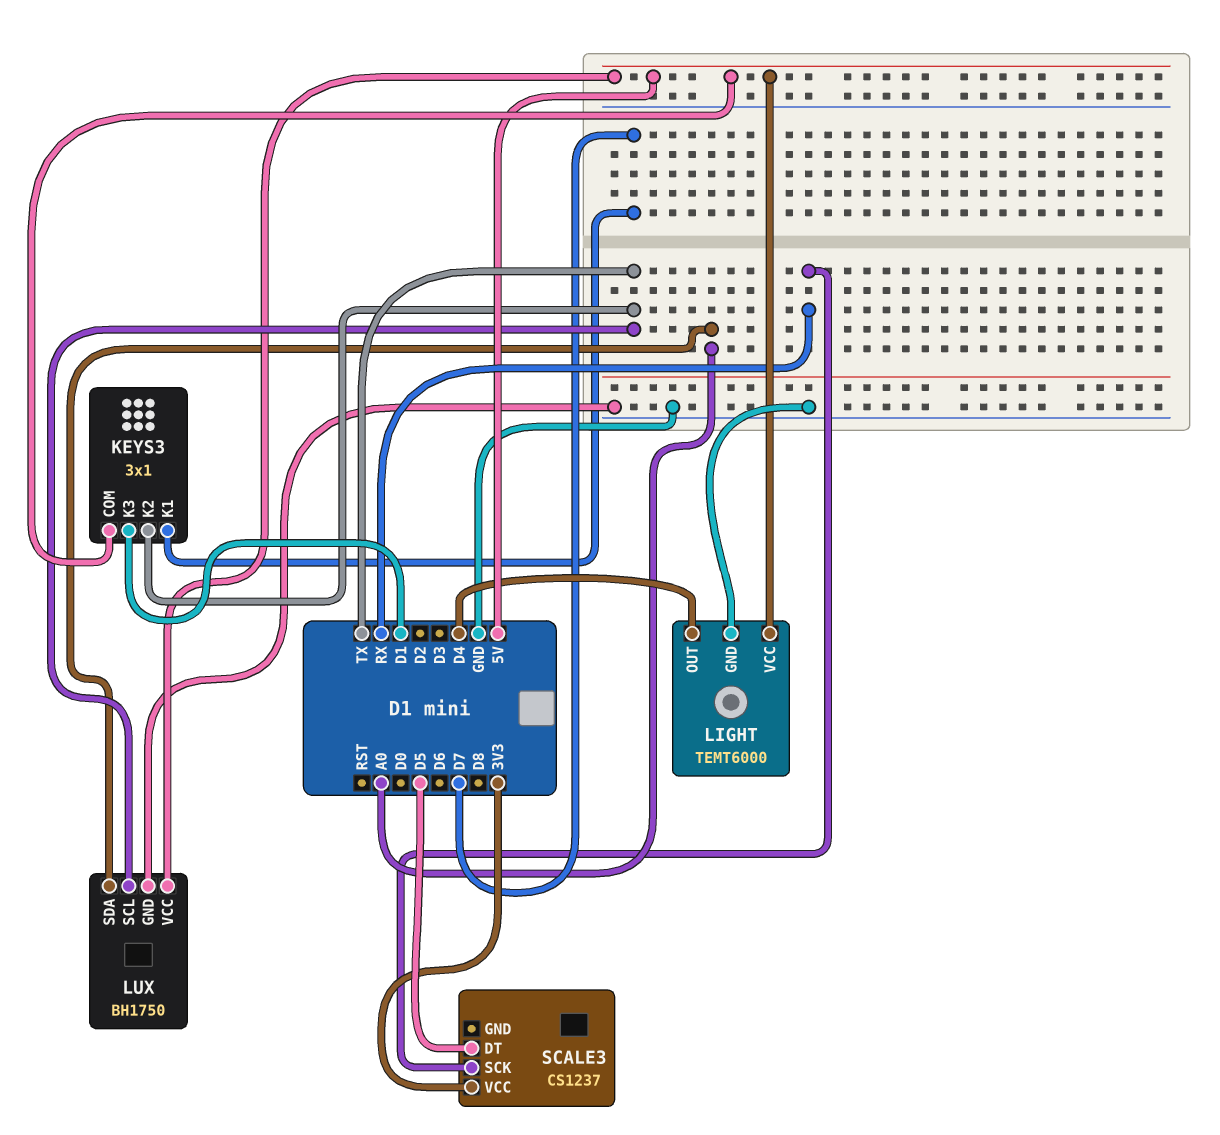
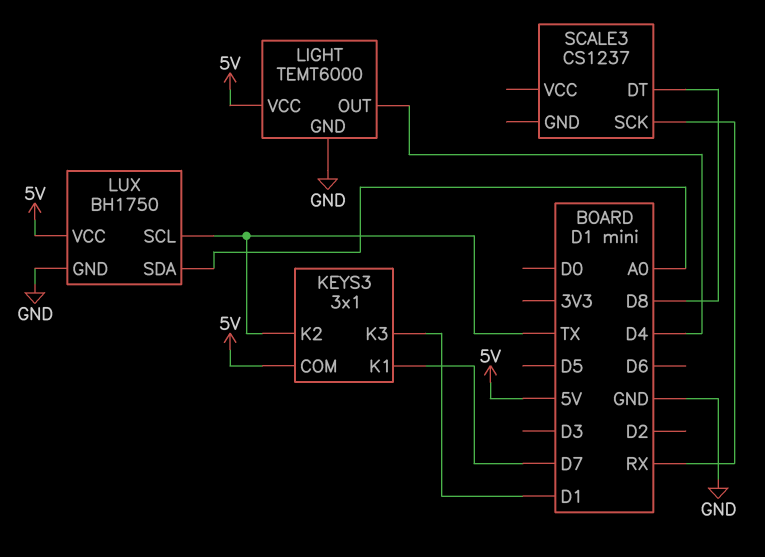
SCALE3 pin DT: D5 -> D8
SCALE3 pin VCC: 3V3 -> none

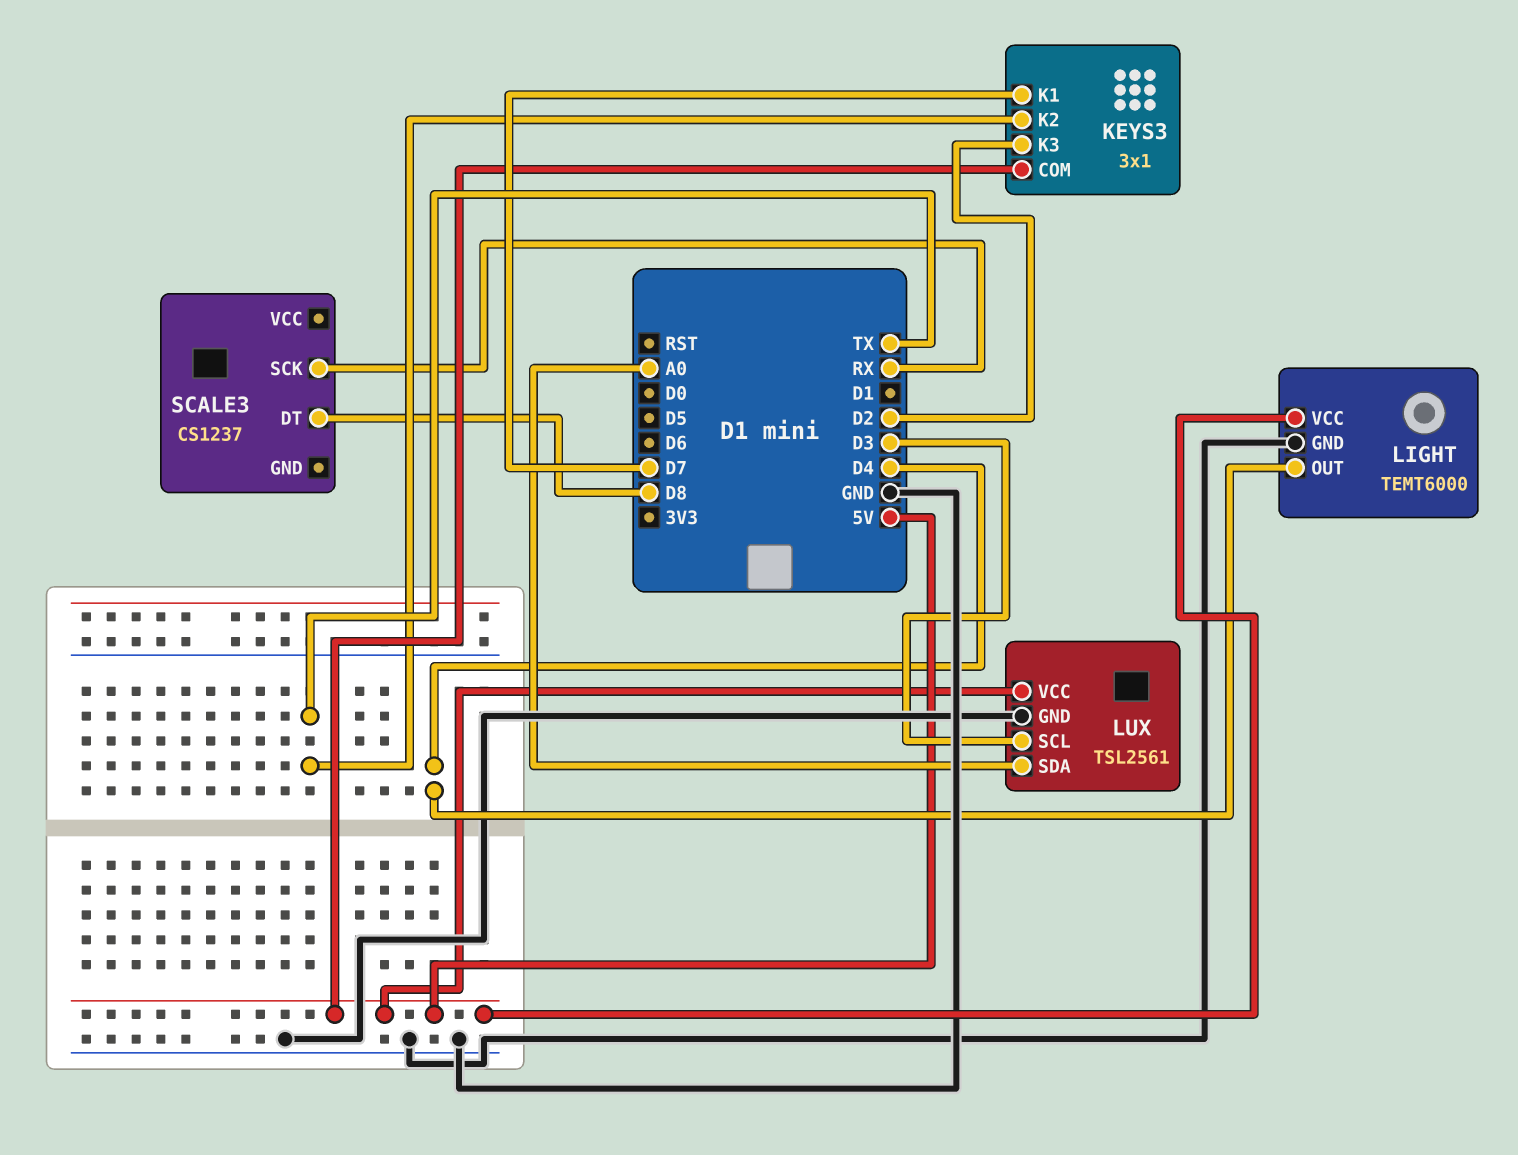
KEYS3 pin K3: D1 -> D2
LUX: BH1750 -> TSL2561
LUX pin SCL: TX -> D3

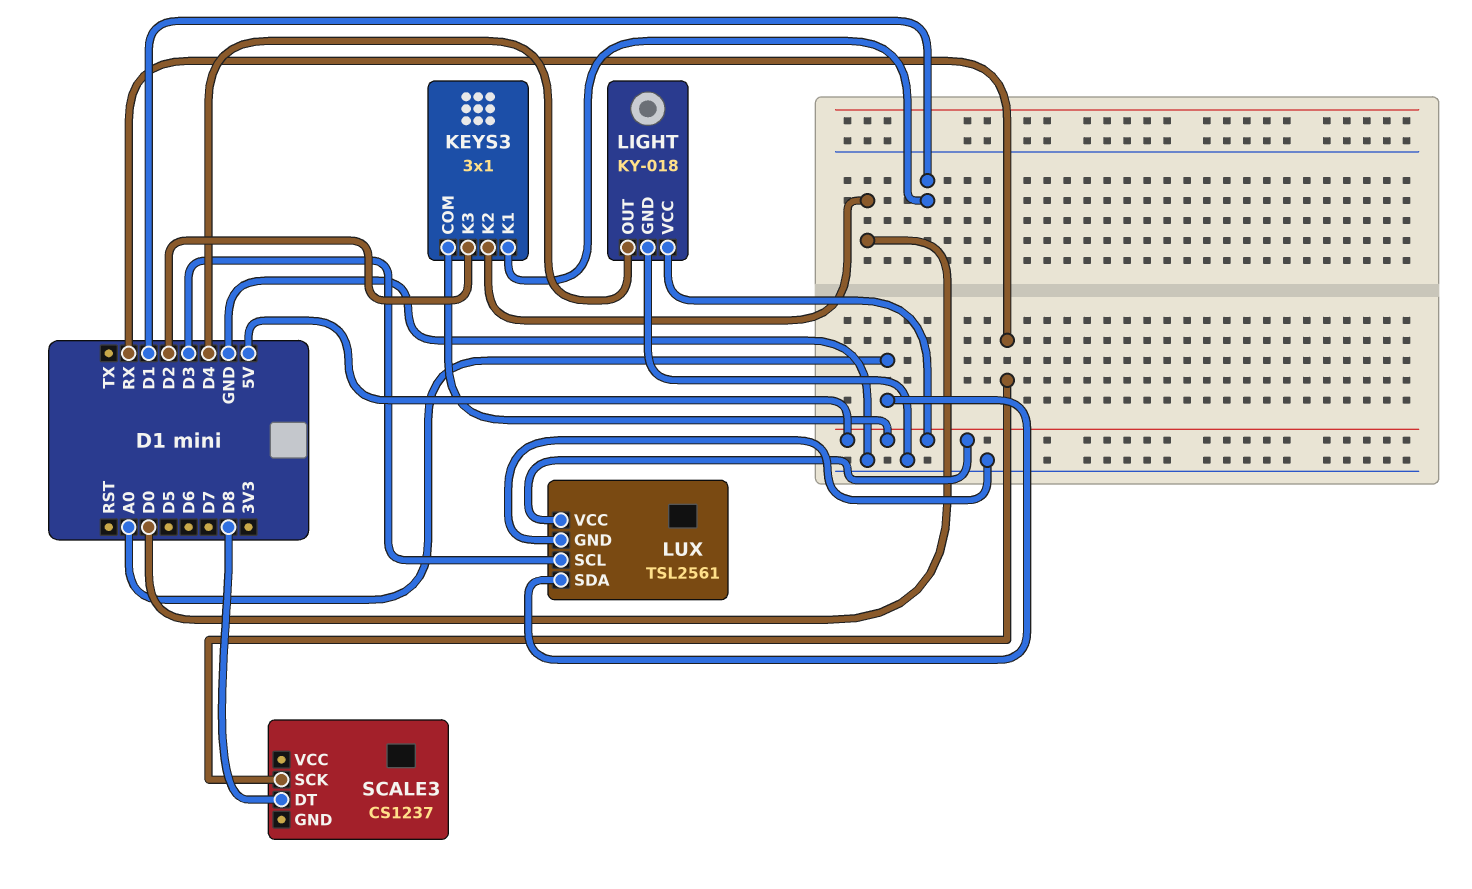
KEYS3 pin K1: D7 -> D1
KEYS3 pin K2: TX -> D0
LIGHT: TEMT6000 -> KY-018

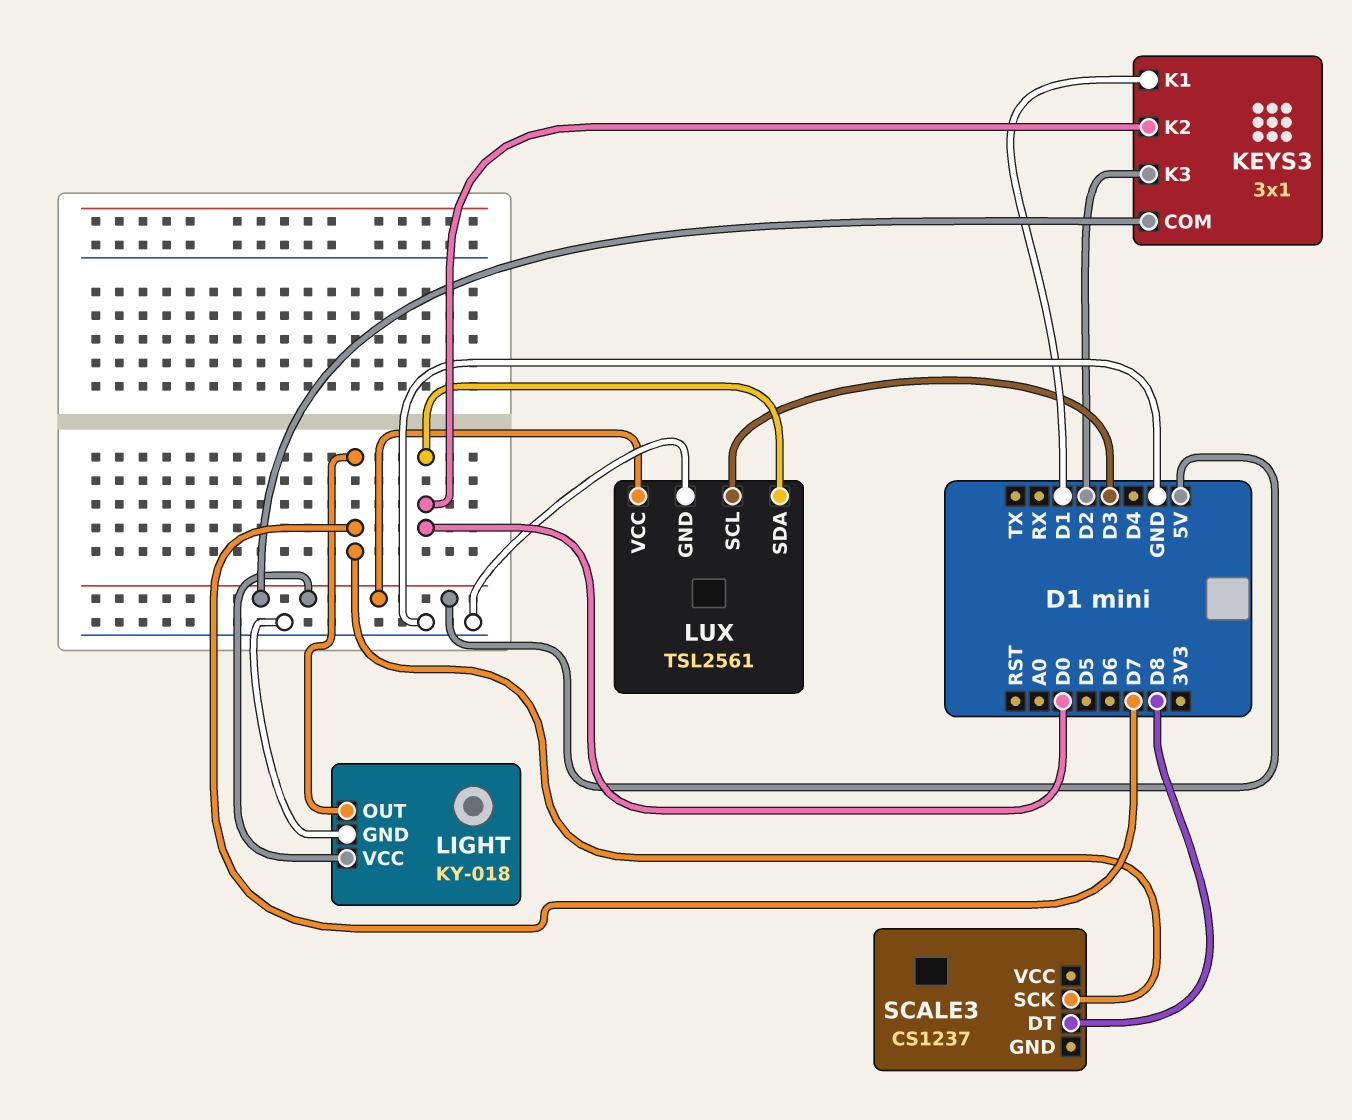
LIGHT pin OUT: D4 -> D7
LUX pin SDA: A0 -> D0
SCALE3 pin SCK: RX -> D7

